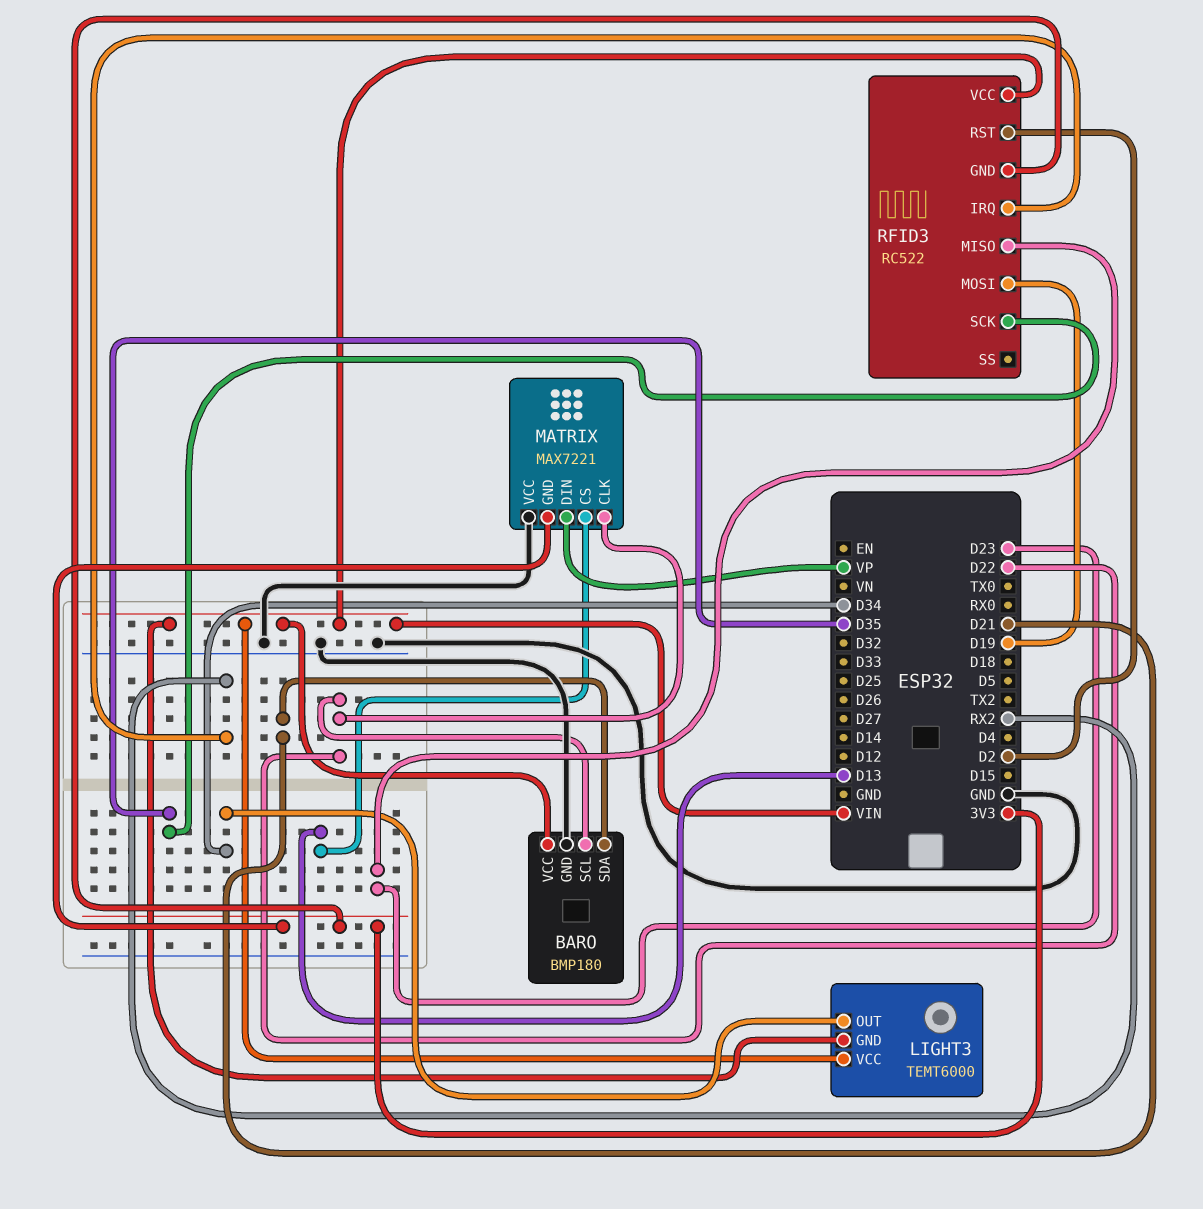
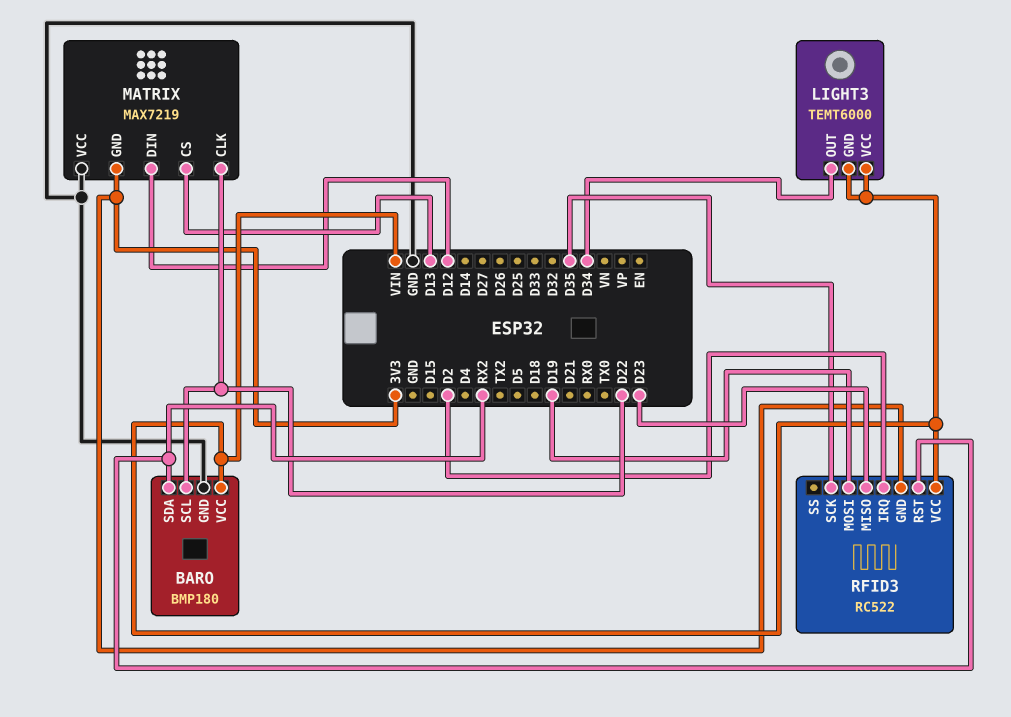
BARO pin SDA: D21 -> RX2
MATRIX: MAX7221 -> MAX7219
MATRIX pin DIN: VP -> D12
RFID3 pin IRQ: RX2 -> D2
RFID3 pin RST: D2 -> RX2

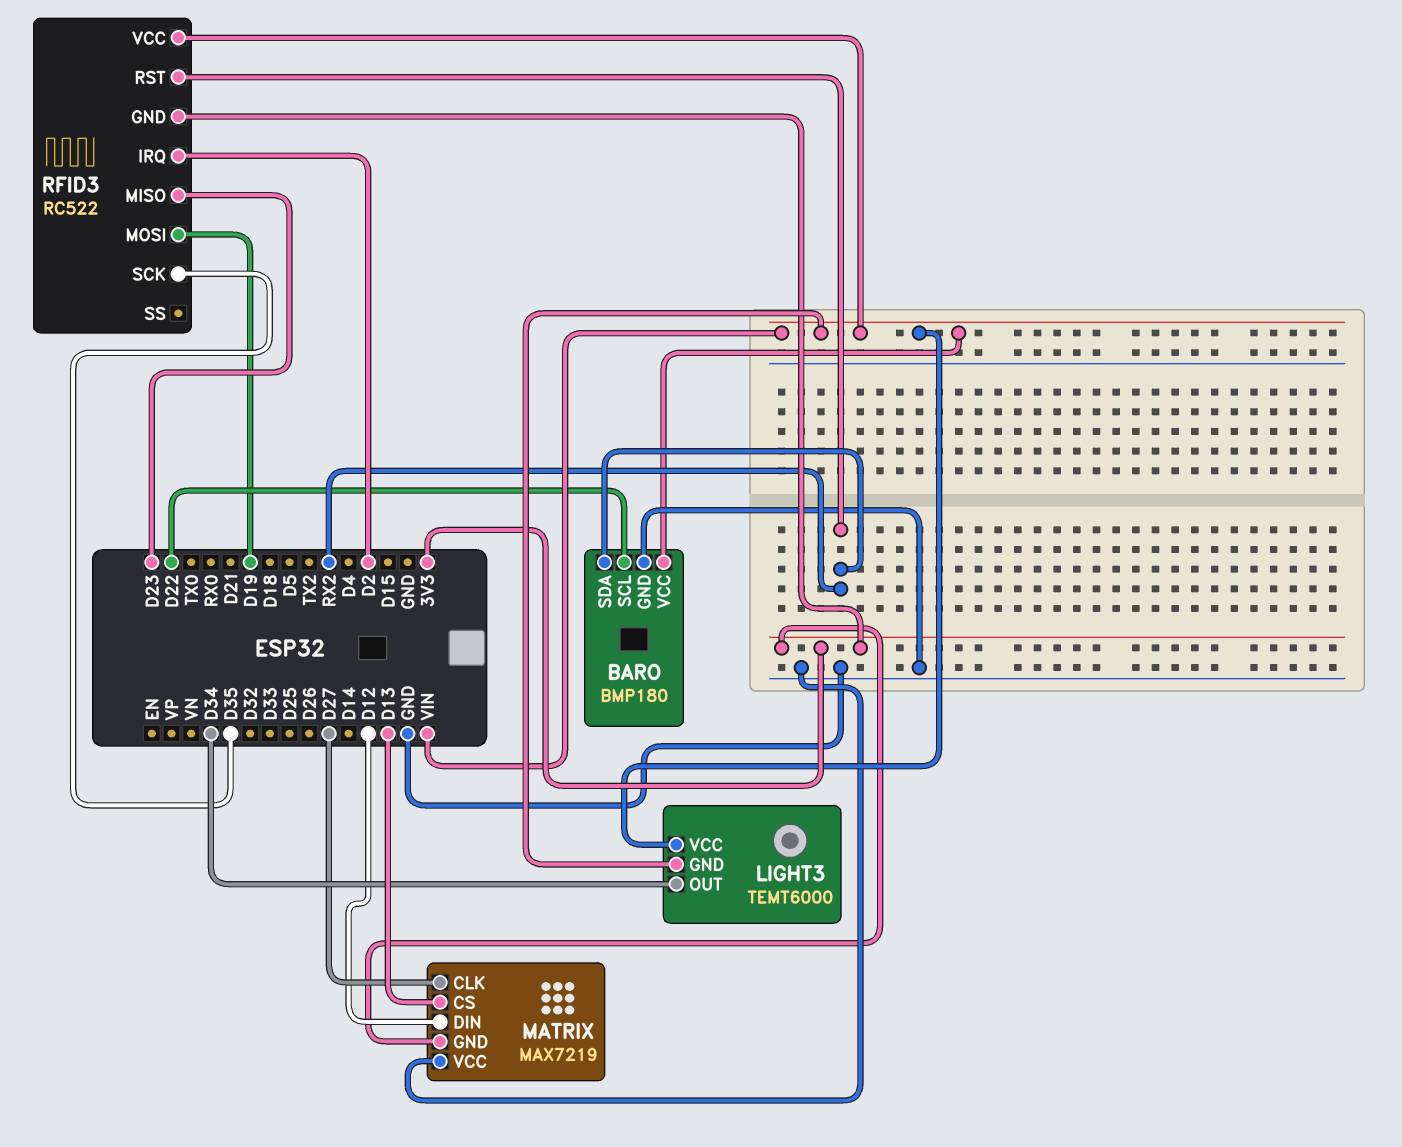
MATRIX pin CLK: D22 -> D27

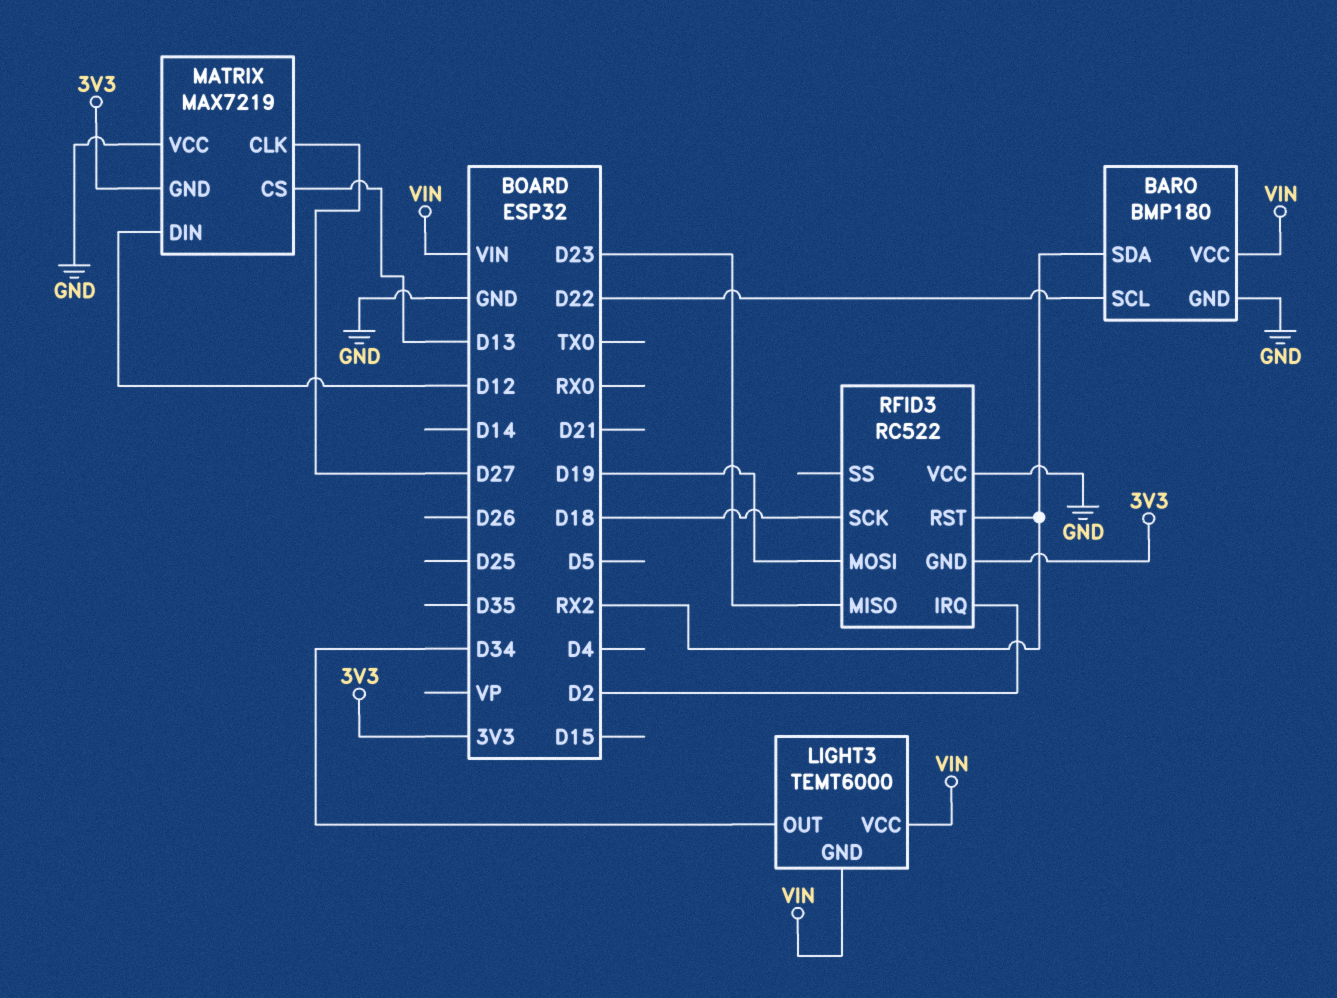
RFID3 pin SCK: D35 -> D18
RFID3 pin VCC: VIN -> GND

